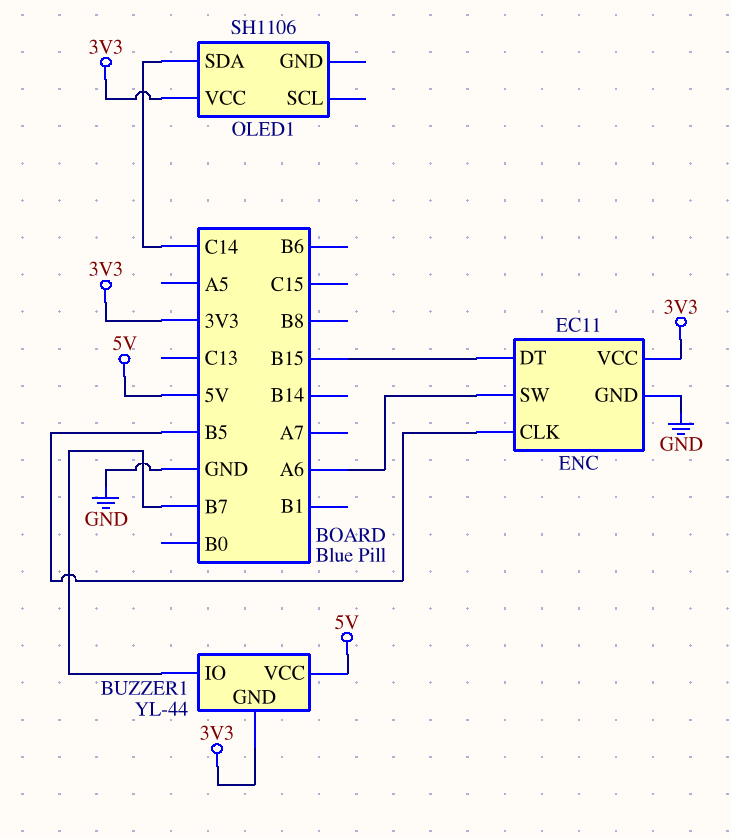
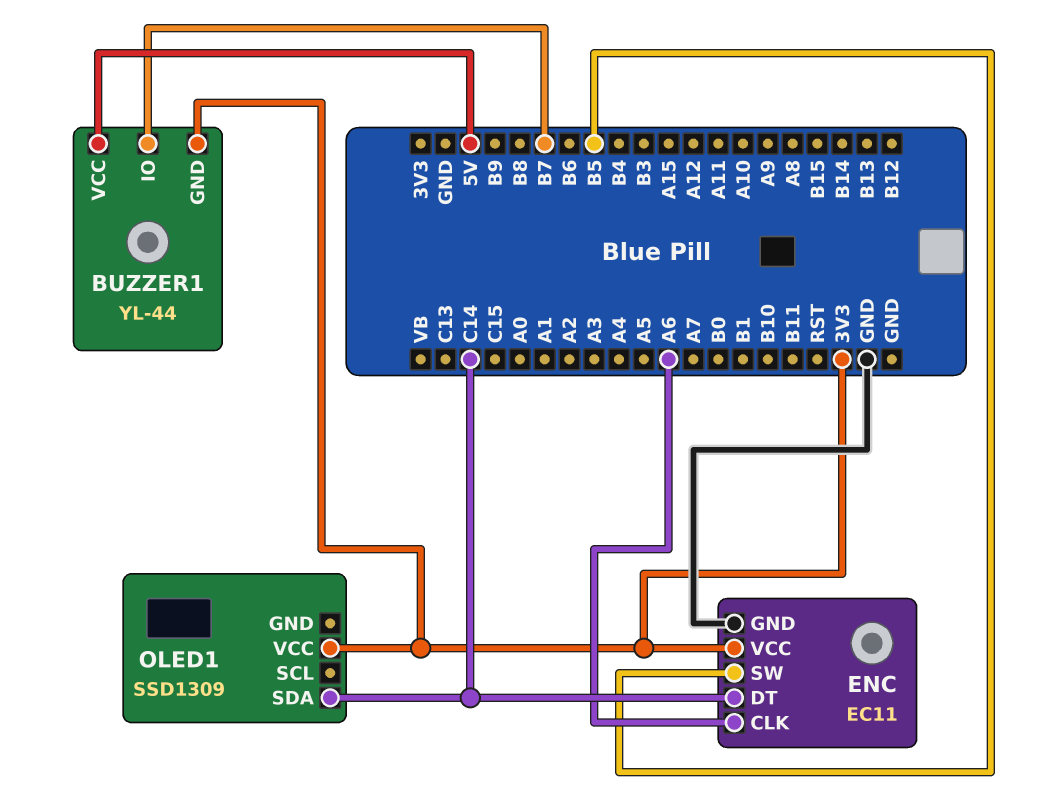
ENC pin CLK: B5 -> A6
ENC pin DT: B15 -> C14
ENC pin SW: A6 -> B5
OLED1: SH1106 -> SSD1309

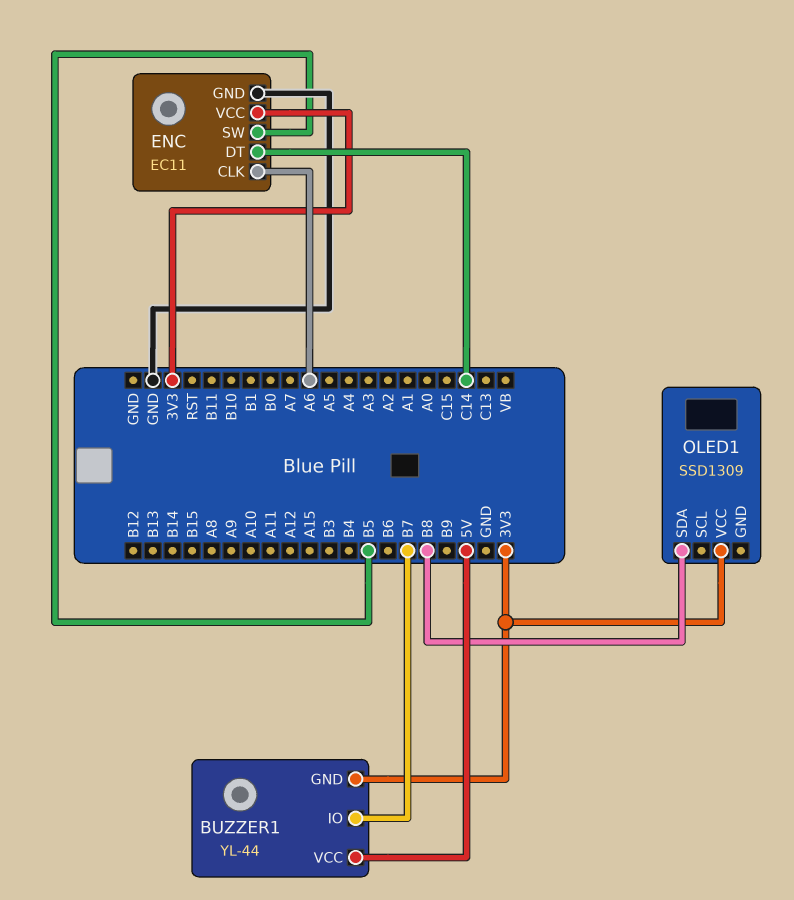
OLED1 pin SDA: C14 -> B8

